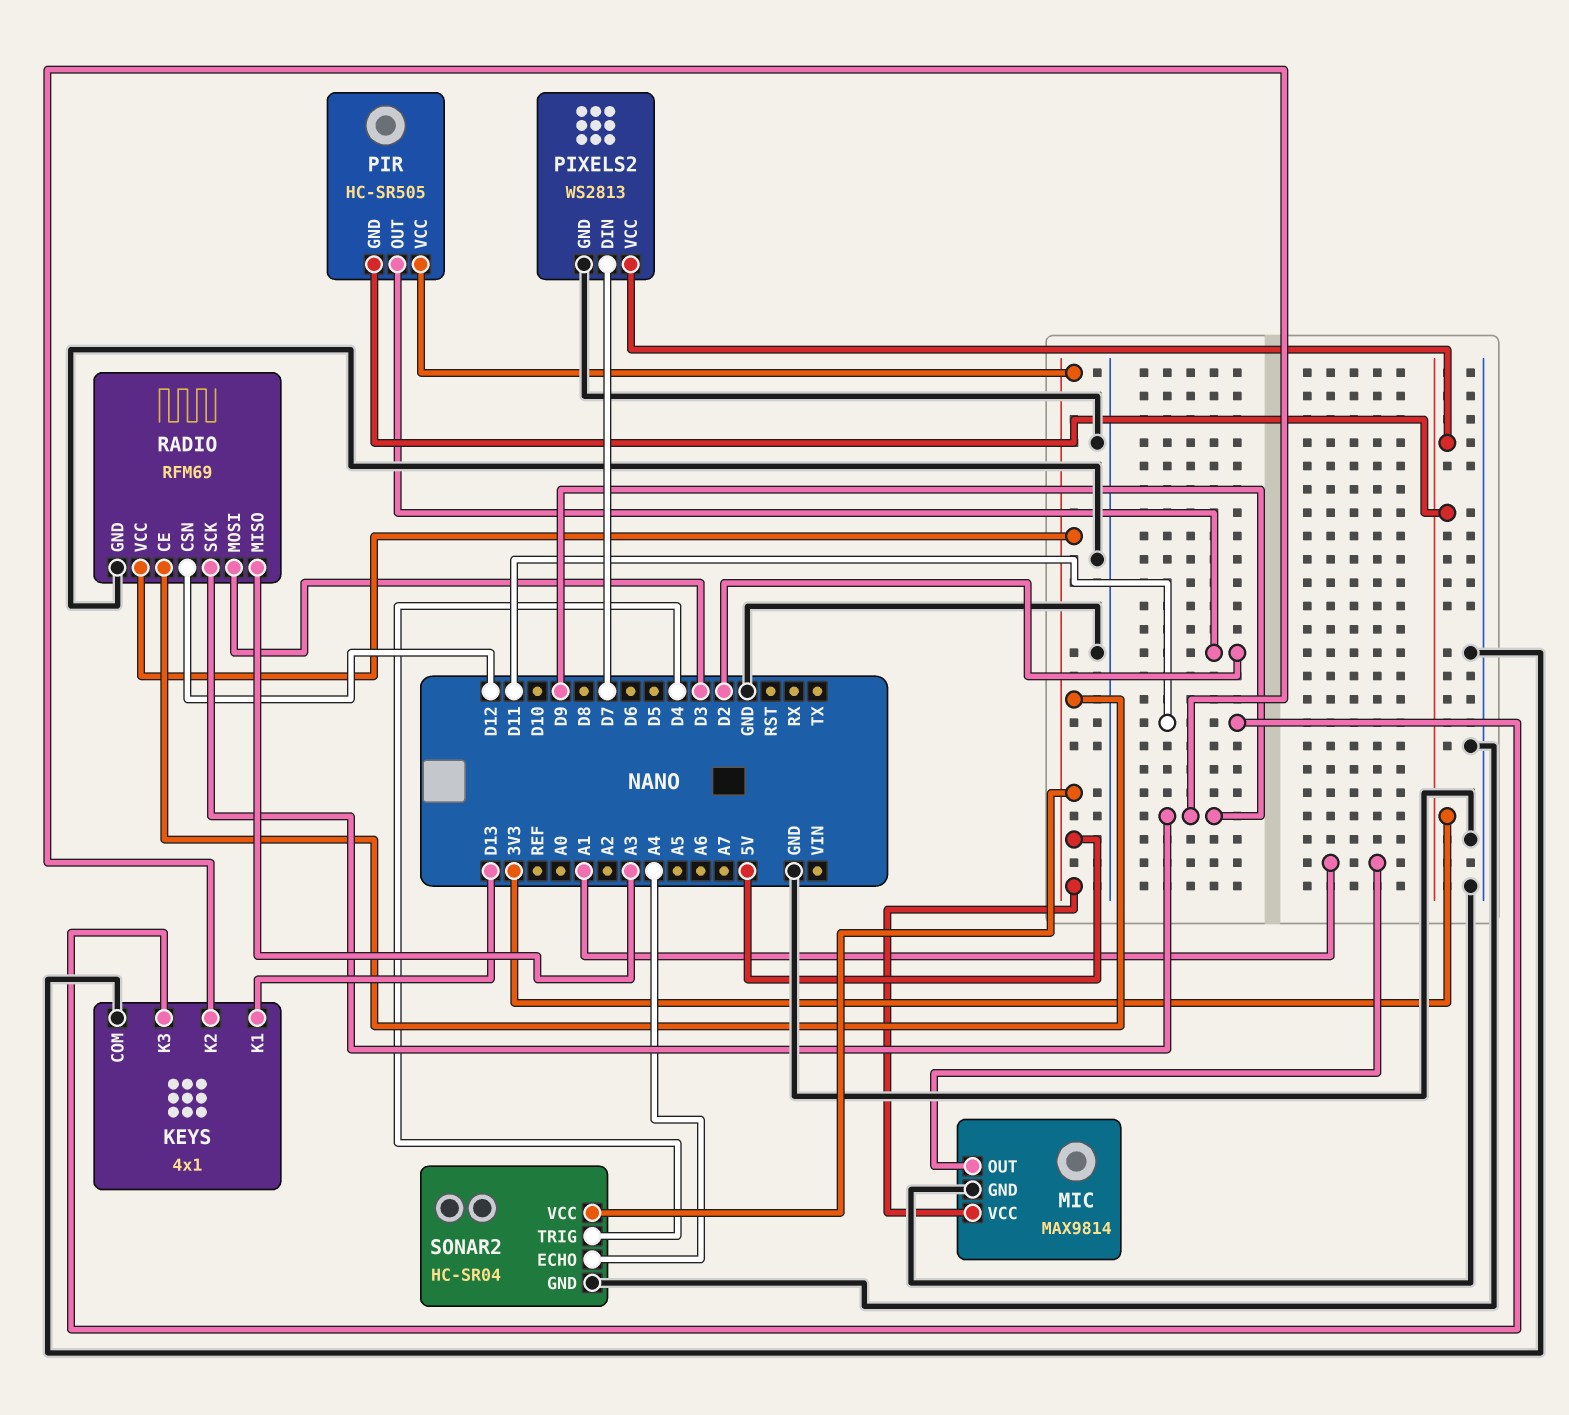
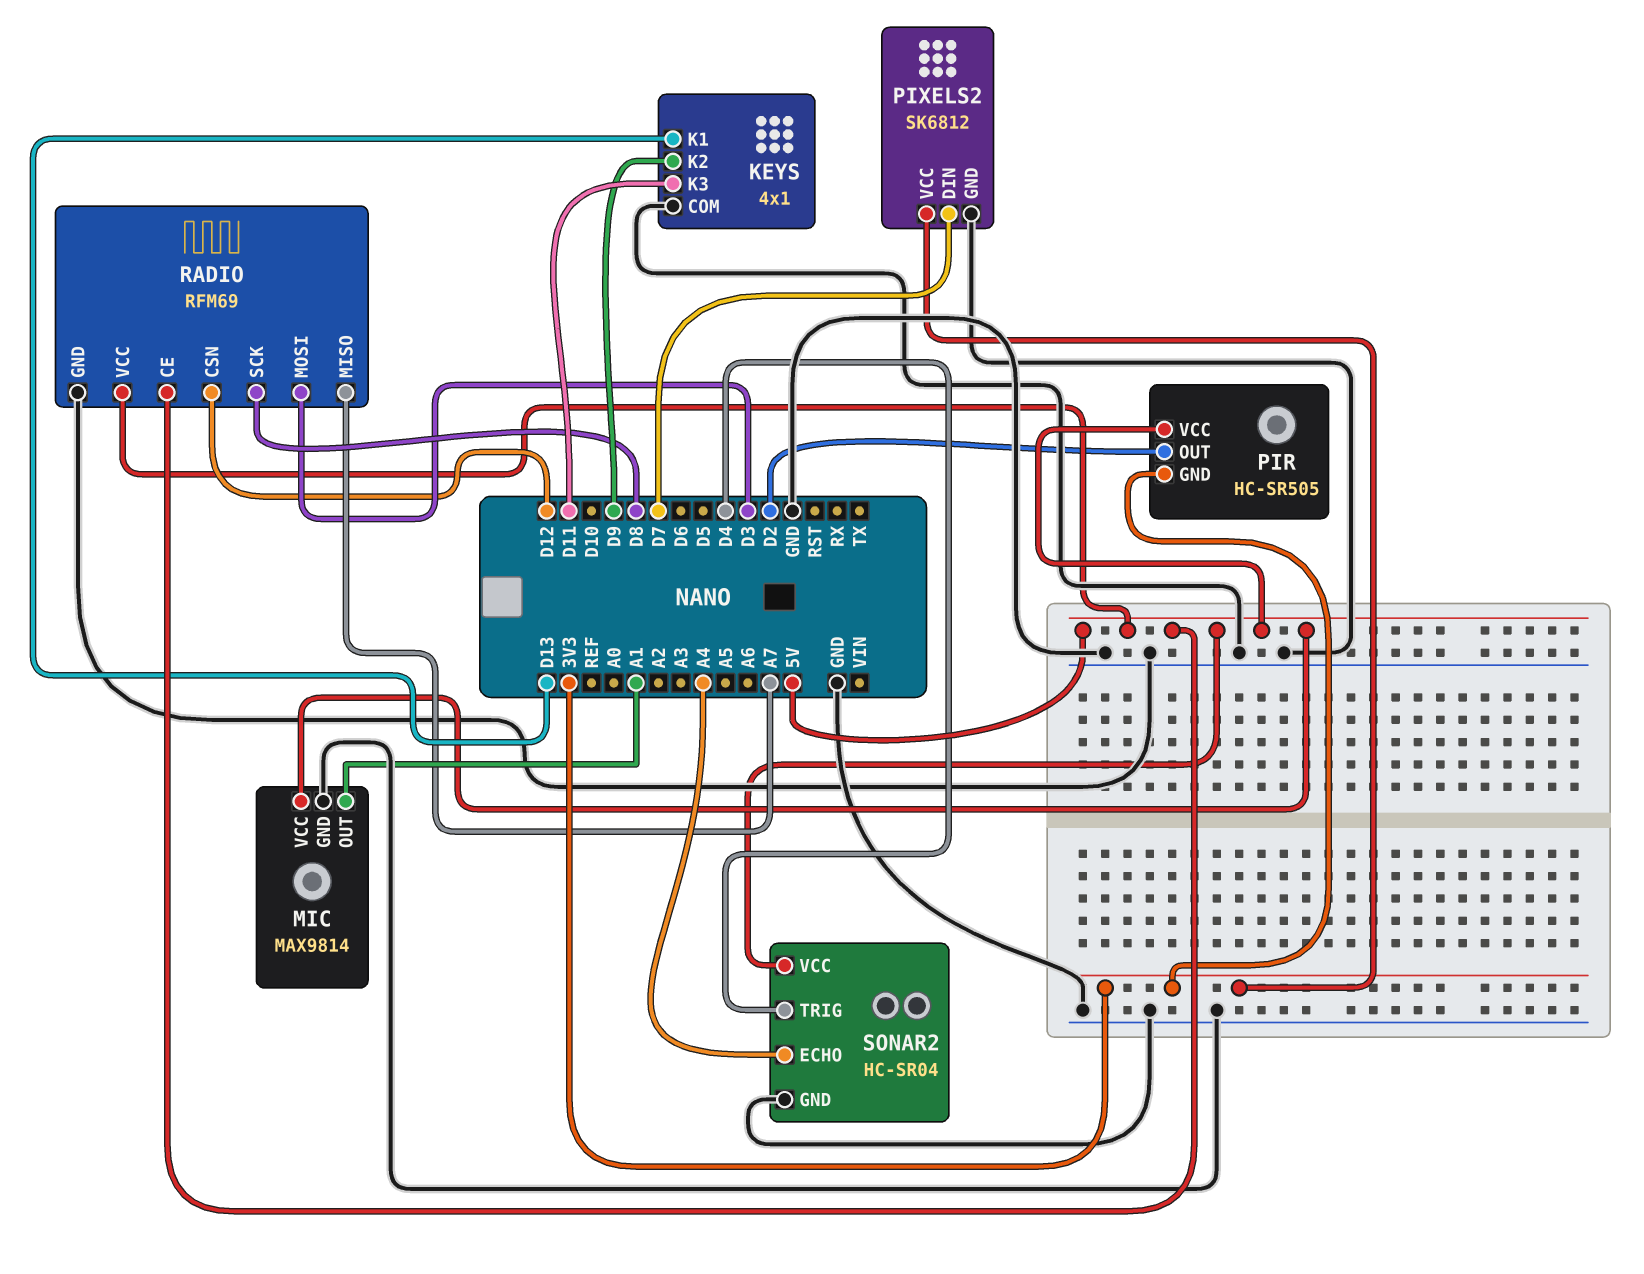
PIXELS2: WS2813 -> SK6812
RADIO pin MISO: A3 -> A7
RADIO pin SCK: D9 -> D8

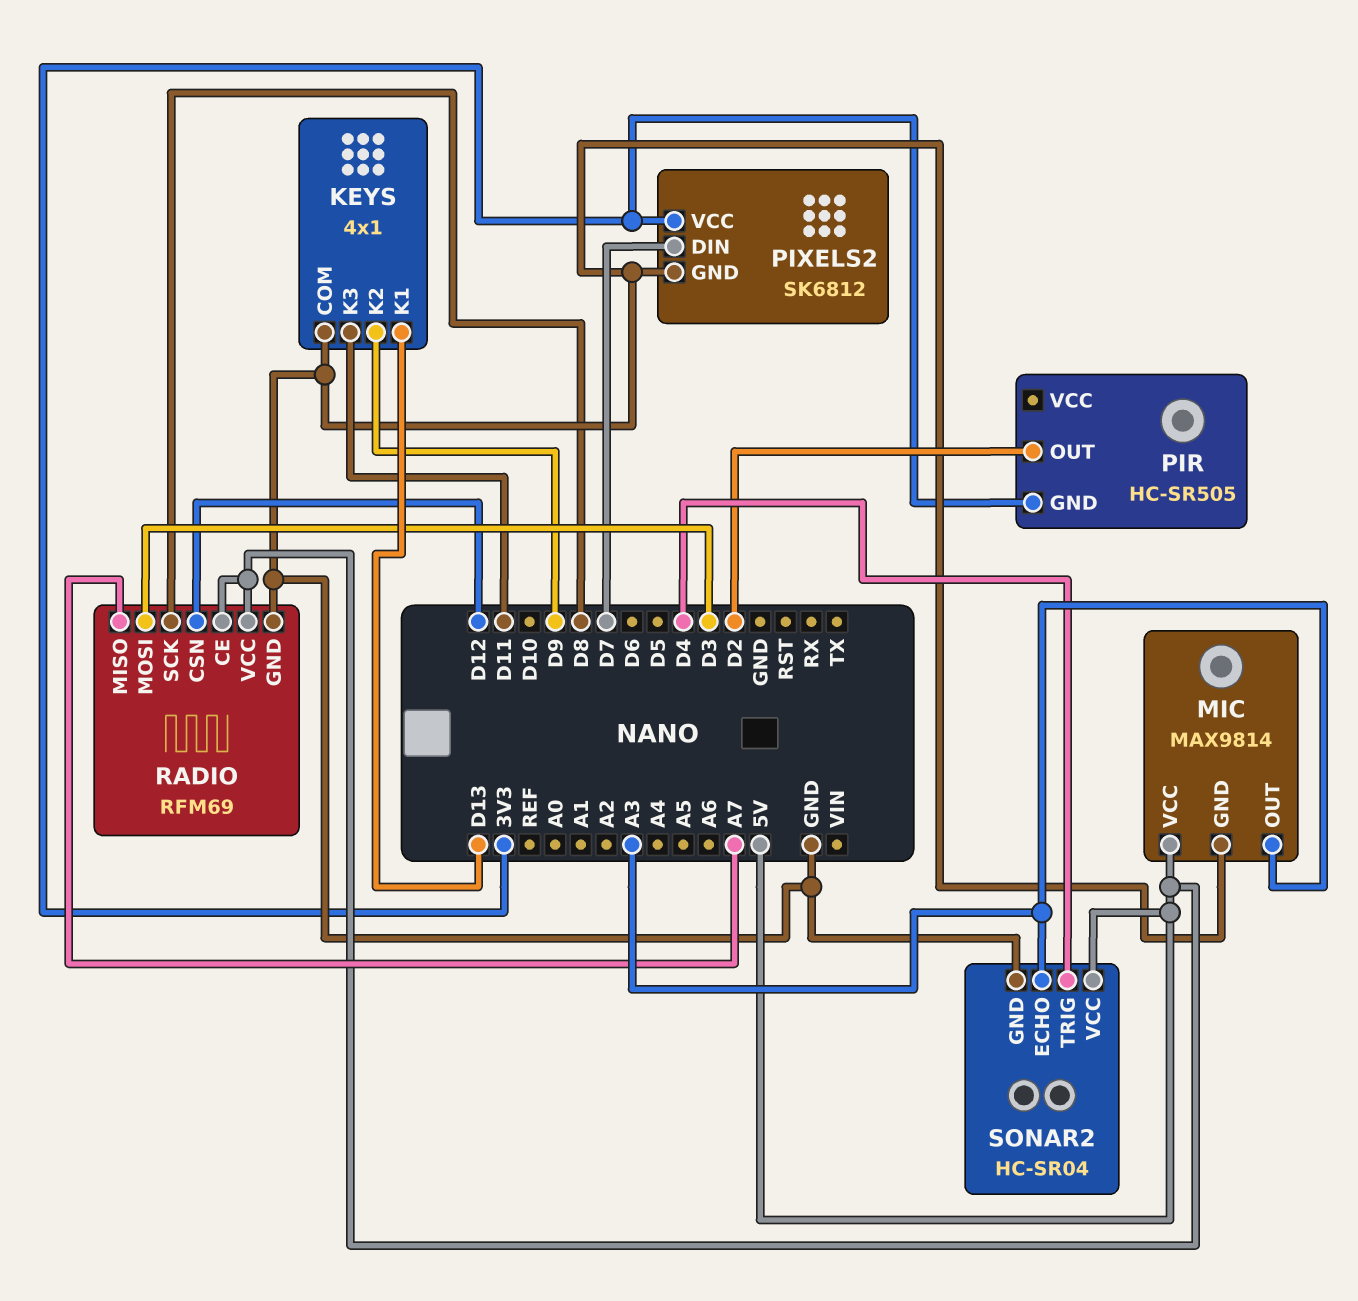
MIC pin OUT: A1 -> A3
PIR pin VCC: 5V -> none
SONAR2 pin ECHO: A4 -> A3

